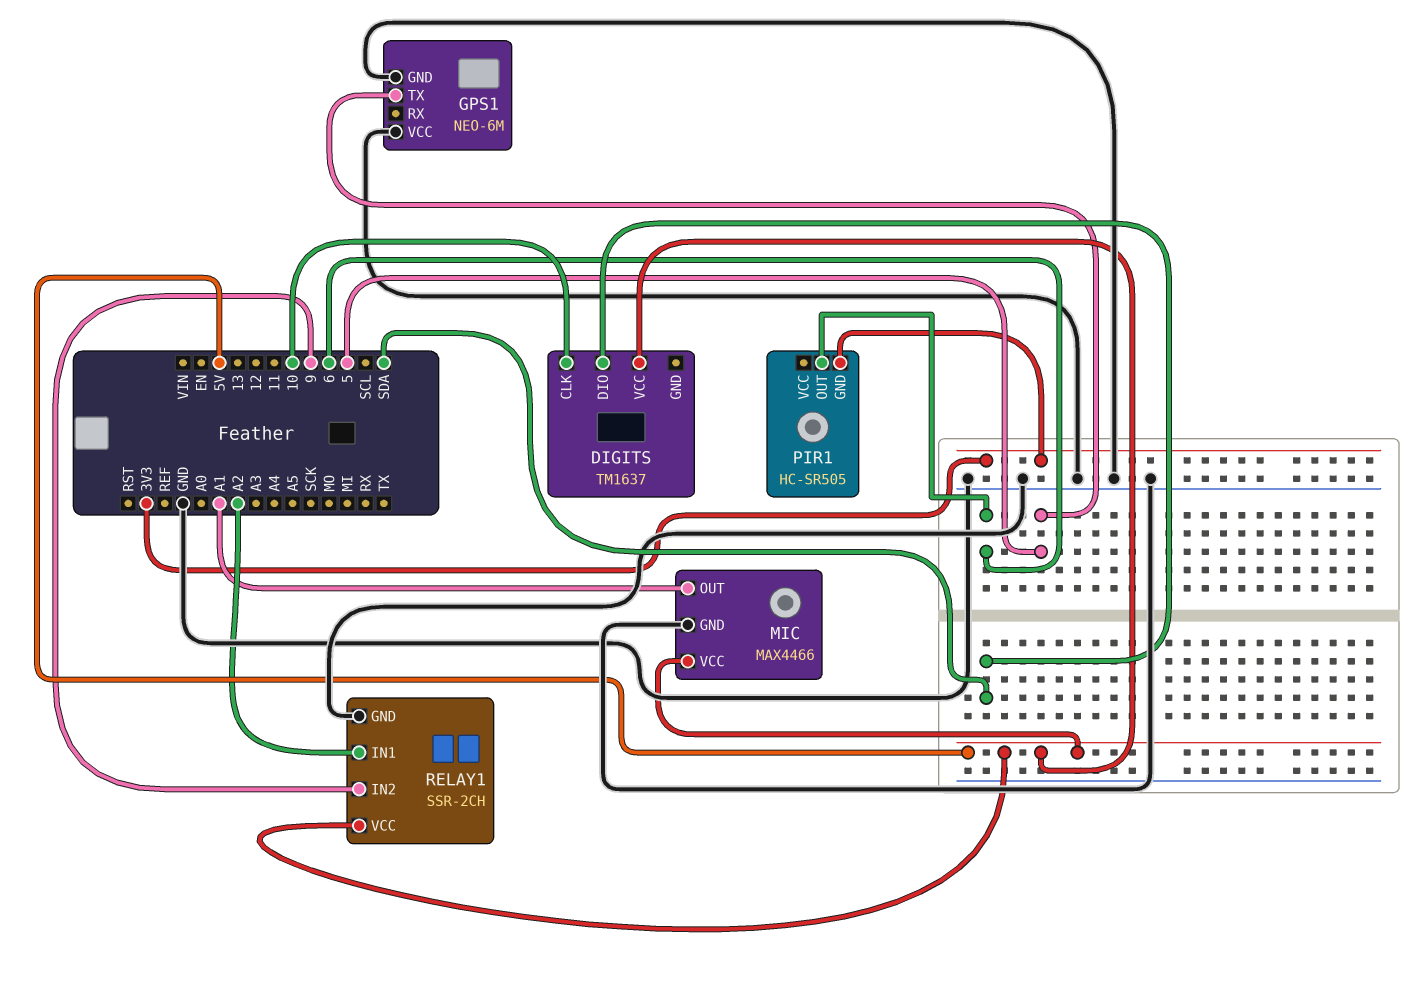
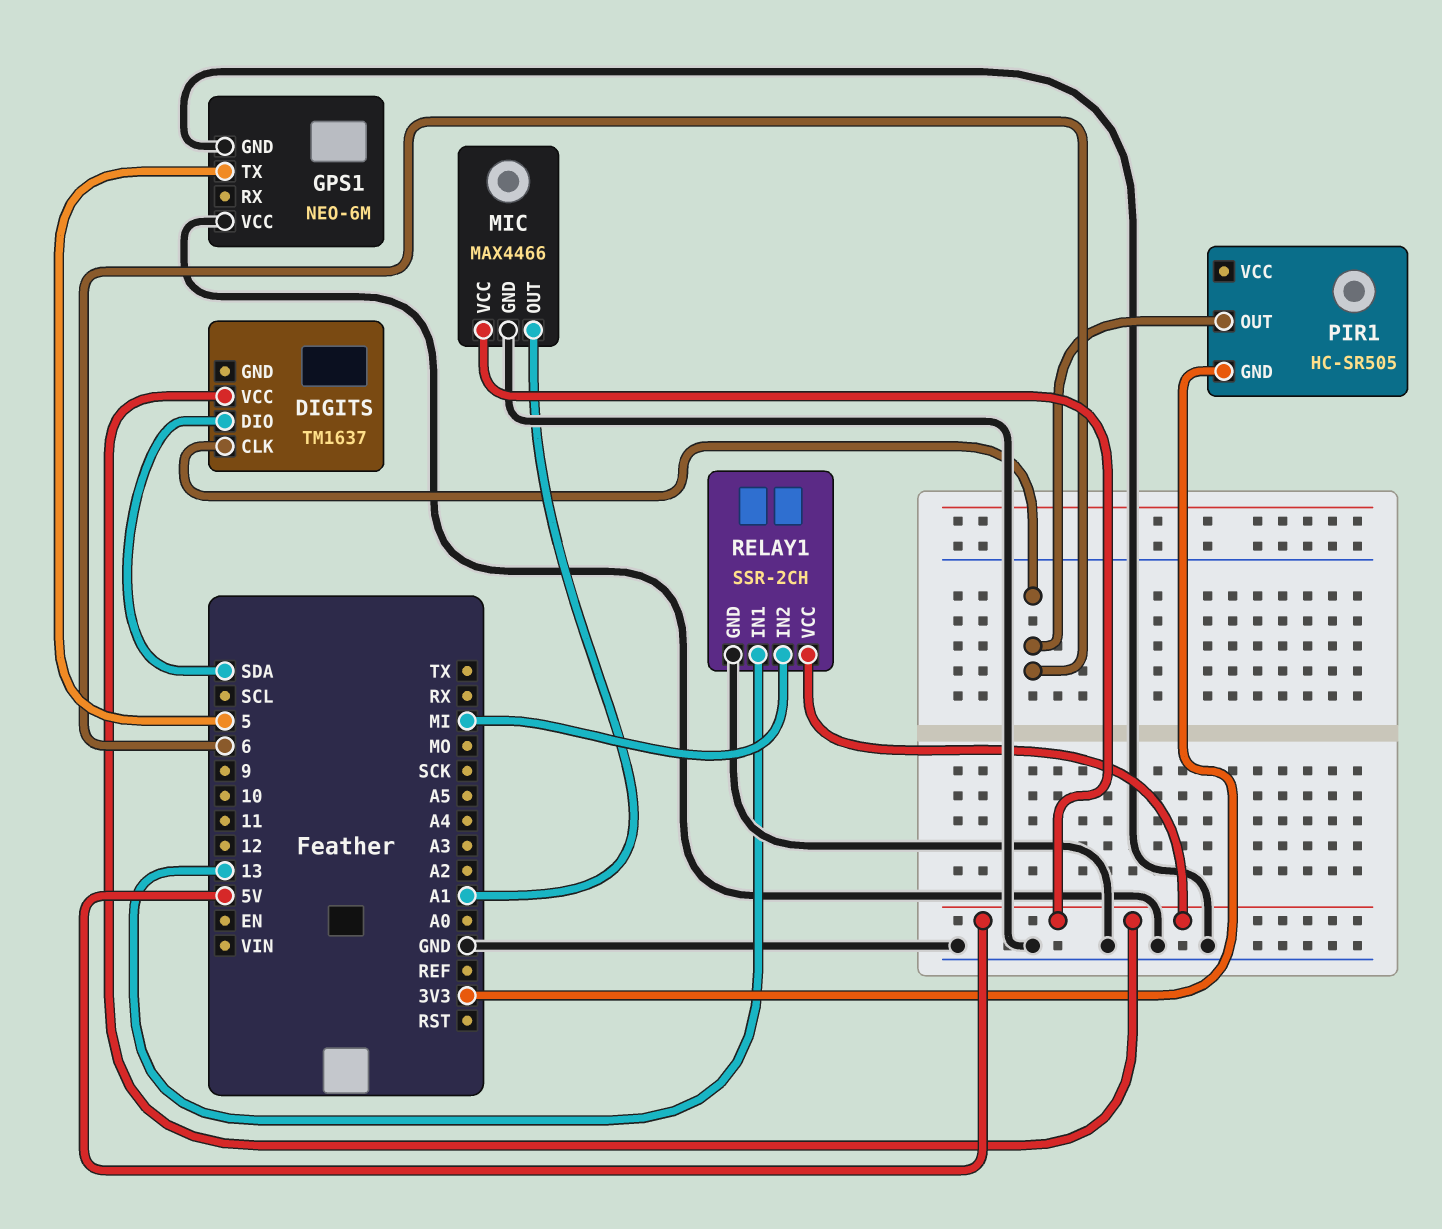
DIGITS pin CLK: 10 -> 6
RELAY1 pin IN1: A2 -> 13
RELAY1 pin IN2: 9 -> MI

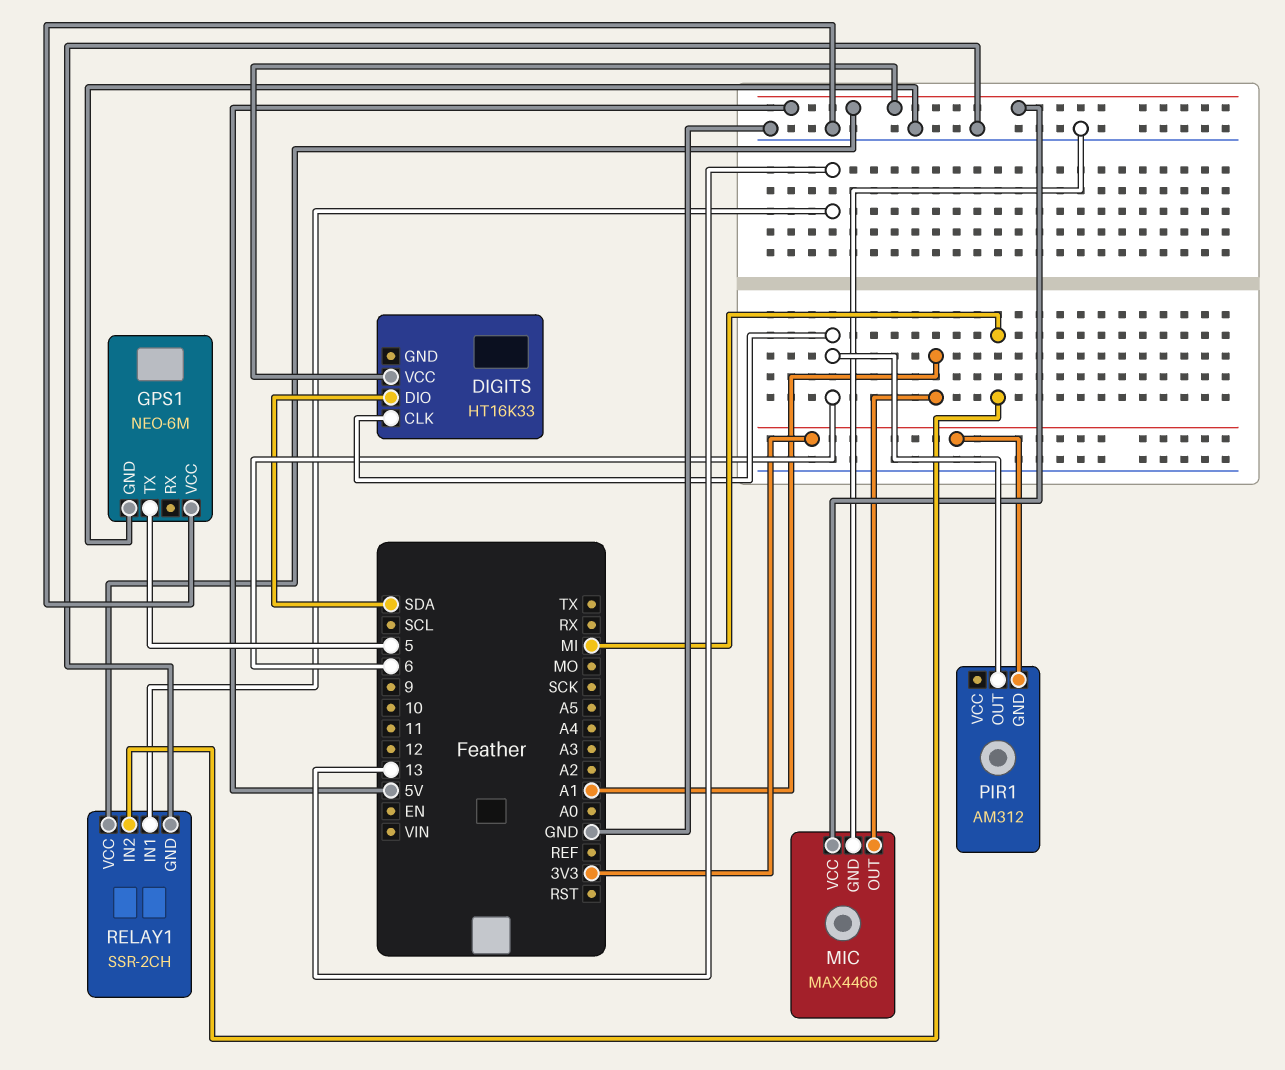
DIGITS: TM1637 -> HT16K33
PIR1: HC-SR505 -> AM312

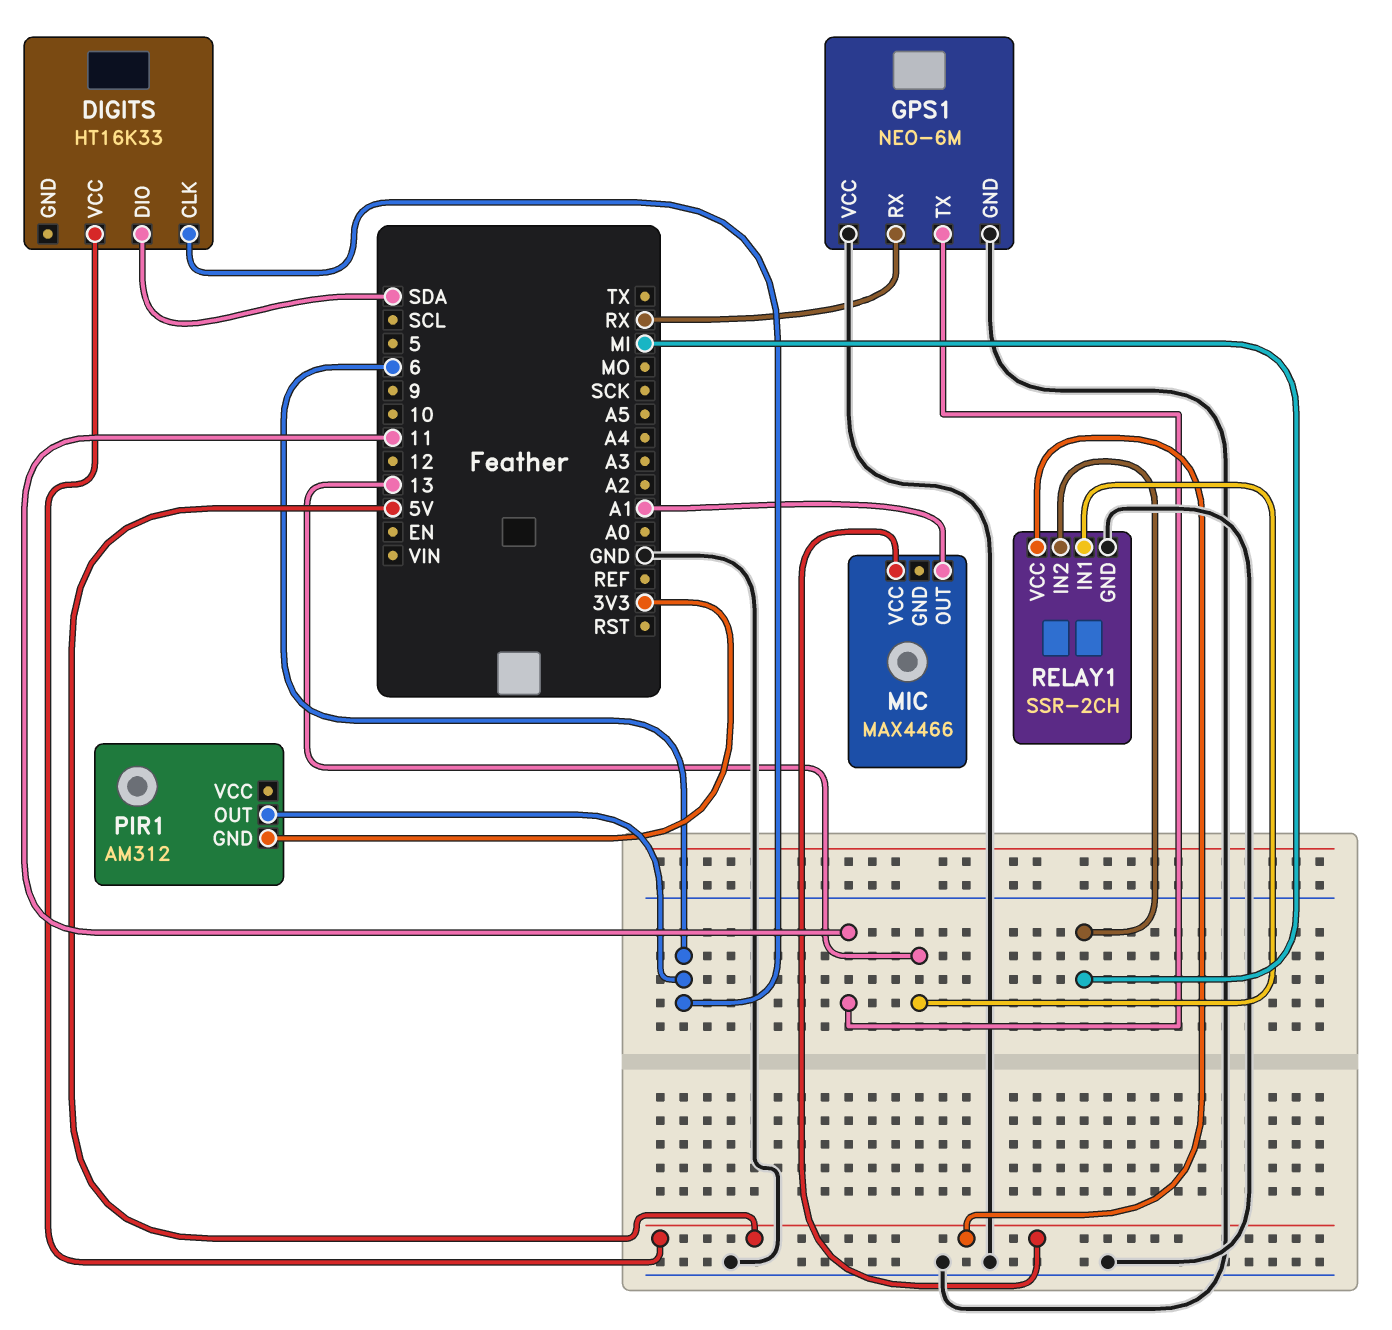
GPS1 pin RX: none -> RX
GPS1 pin TX: 5 -> 11
MIC pin GND: GND -> none

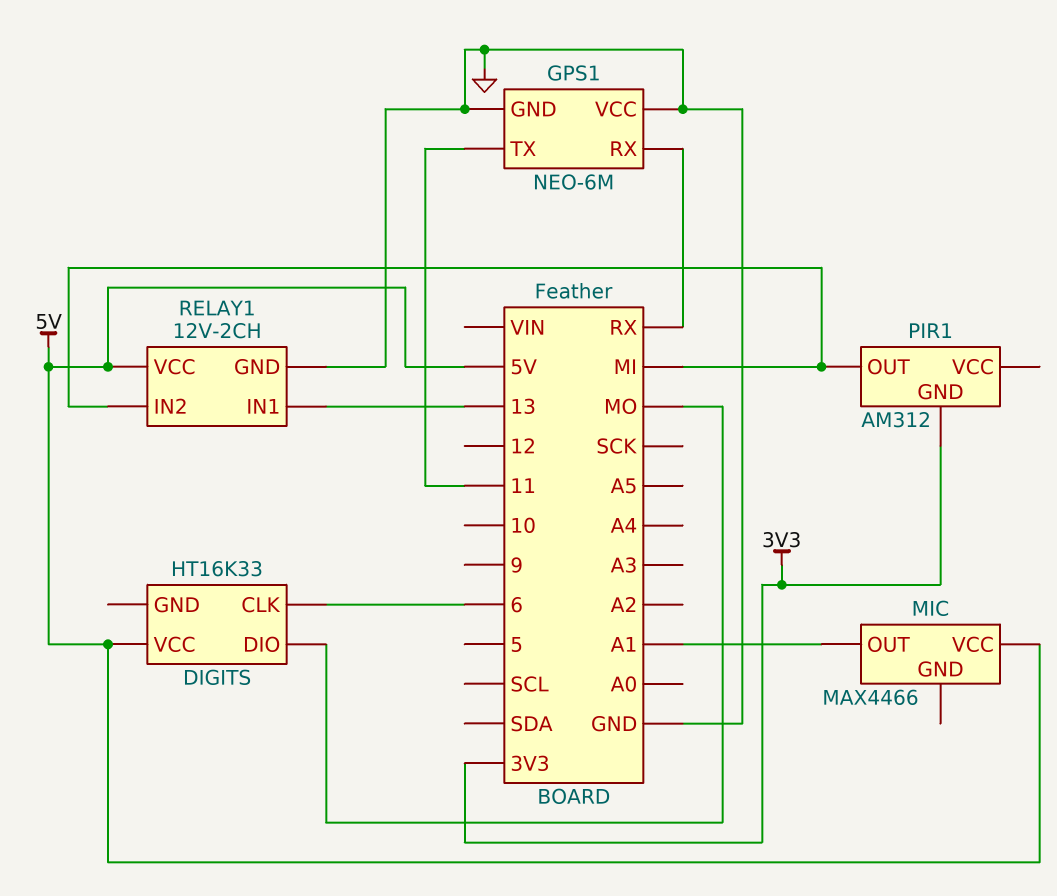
DIGITS pin DIO: SDA -> MO
PIR1 pin OUT: 6 -> MI
RELAY1: SSR-2CH -> 12V-2CH

